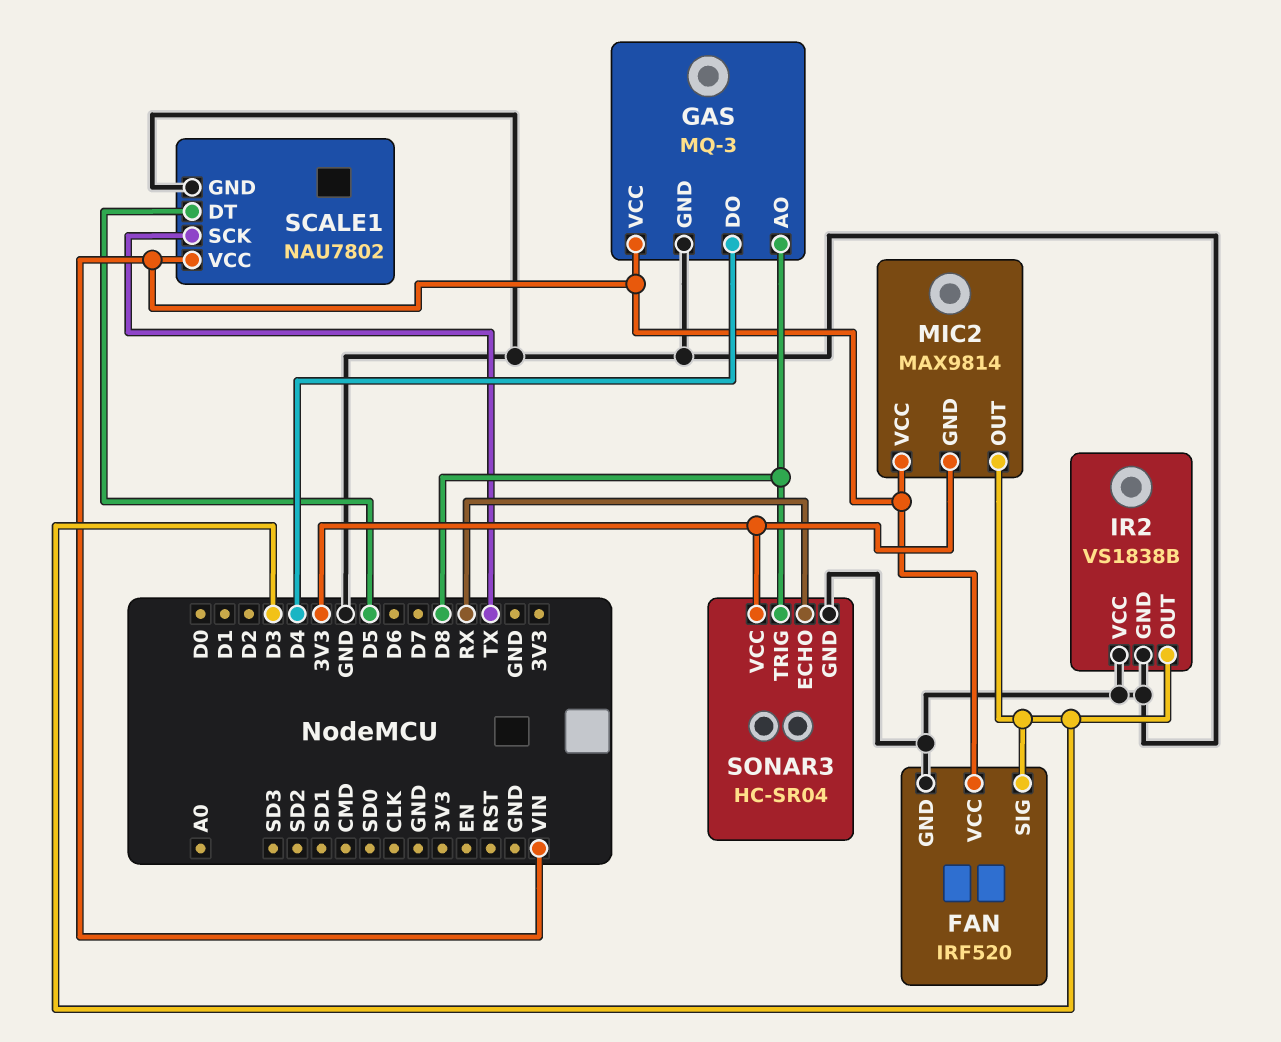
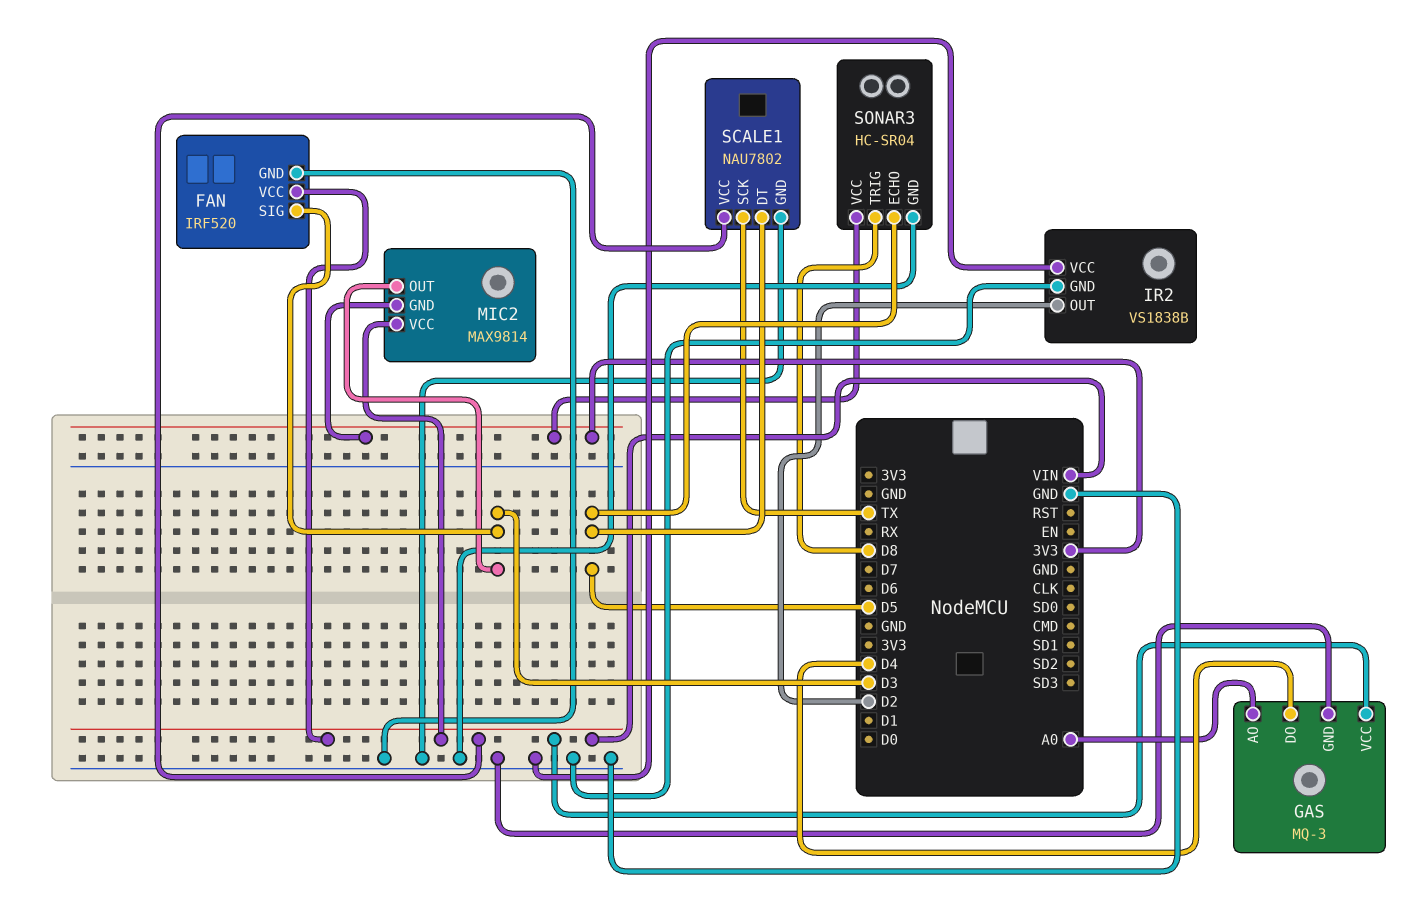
GAS pin AO: D8 -> A0
IR2 pin OUT: D3 -> D2
SONAR3 pin ECHO: RX -> D5

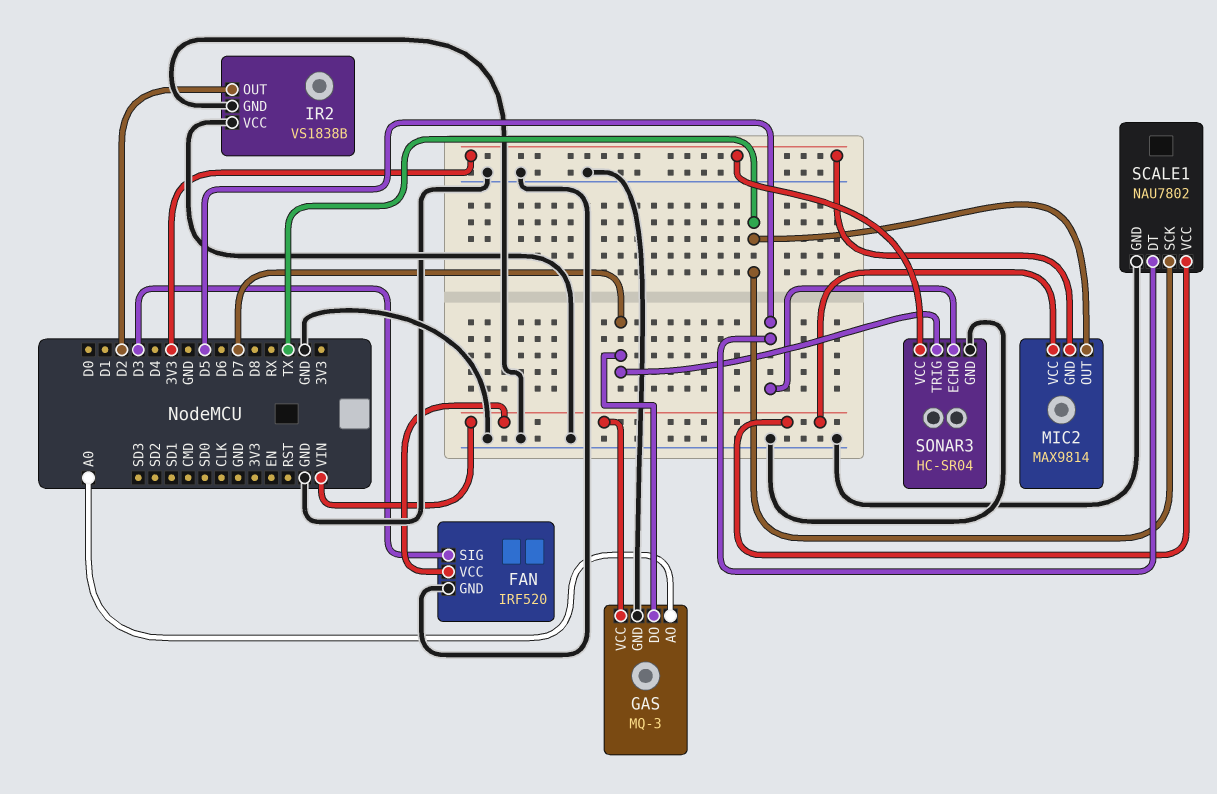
GAS pin DO: D4 -> D7
MIC2 pin OUT: D3 -> TX
SONAR3 pin TRIG: D8 -> D7

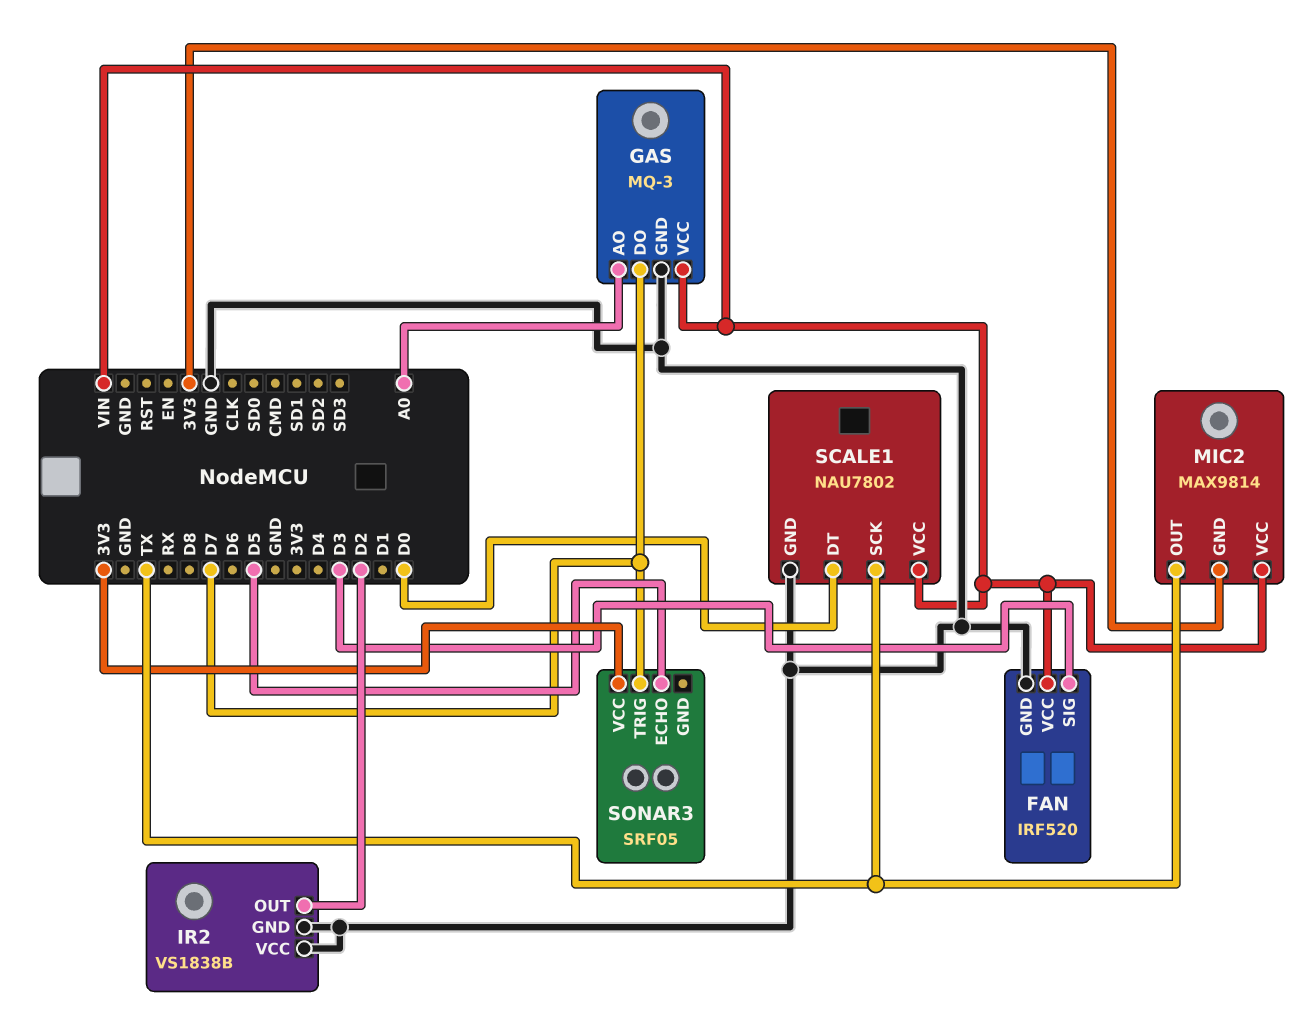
SCALE1 pin DT: D5 -> D0
SONAR3: HC-SR04 -> SRF05
SONAR3 pin GND: GND -> none

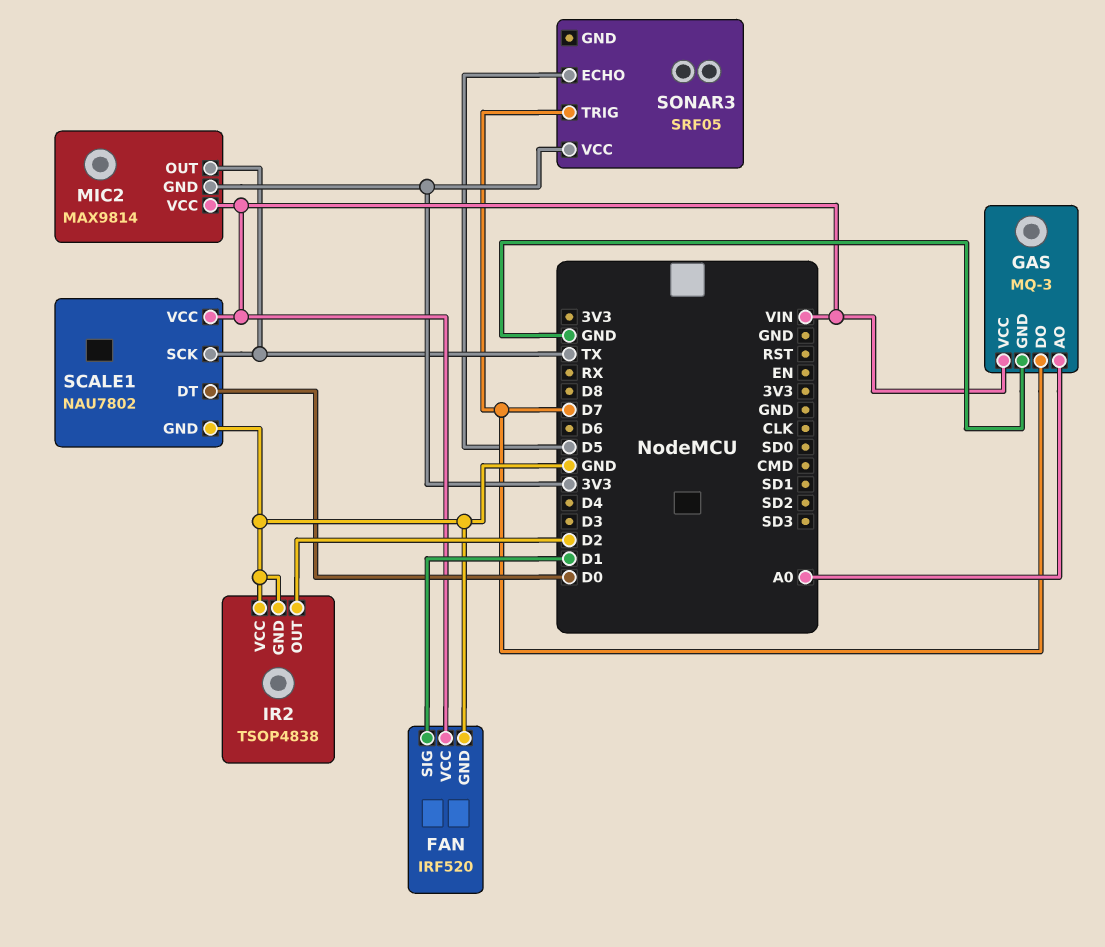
FAN pin SIG: D3 -> D1
IR2: VS1838B -> TSOP4838

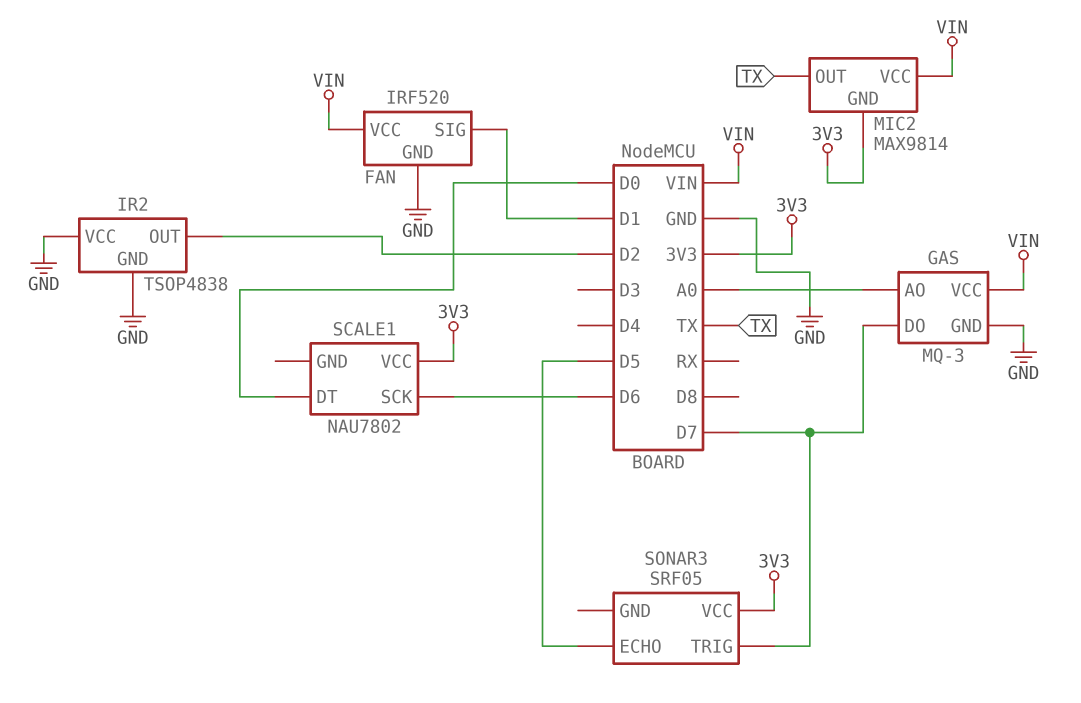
SCALE1 pin GND: GND -> none
SCALE1 pin SCK: TX -> D6
SCALE1 pin VCC: VIN -> 3V3

